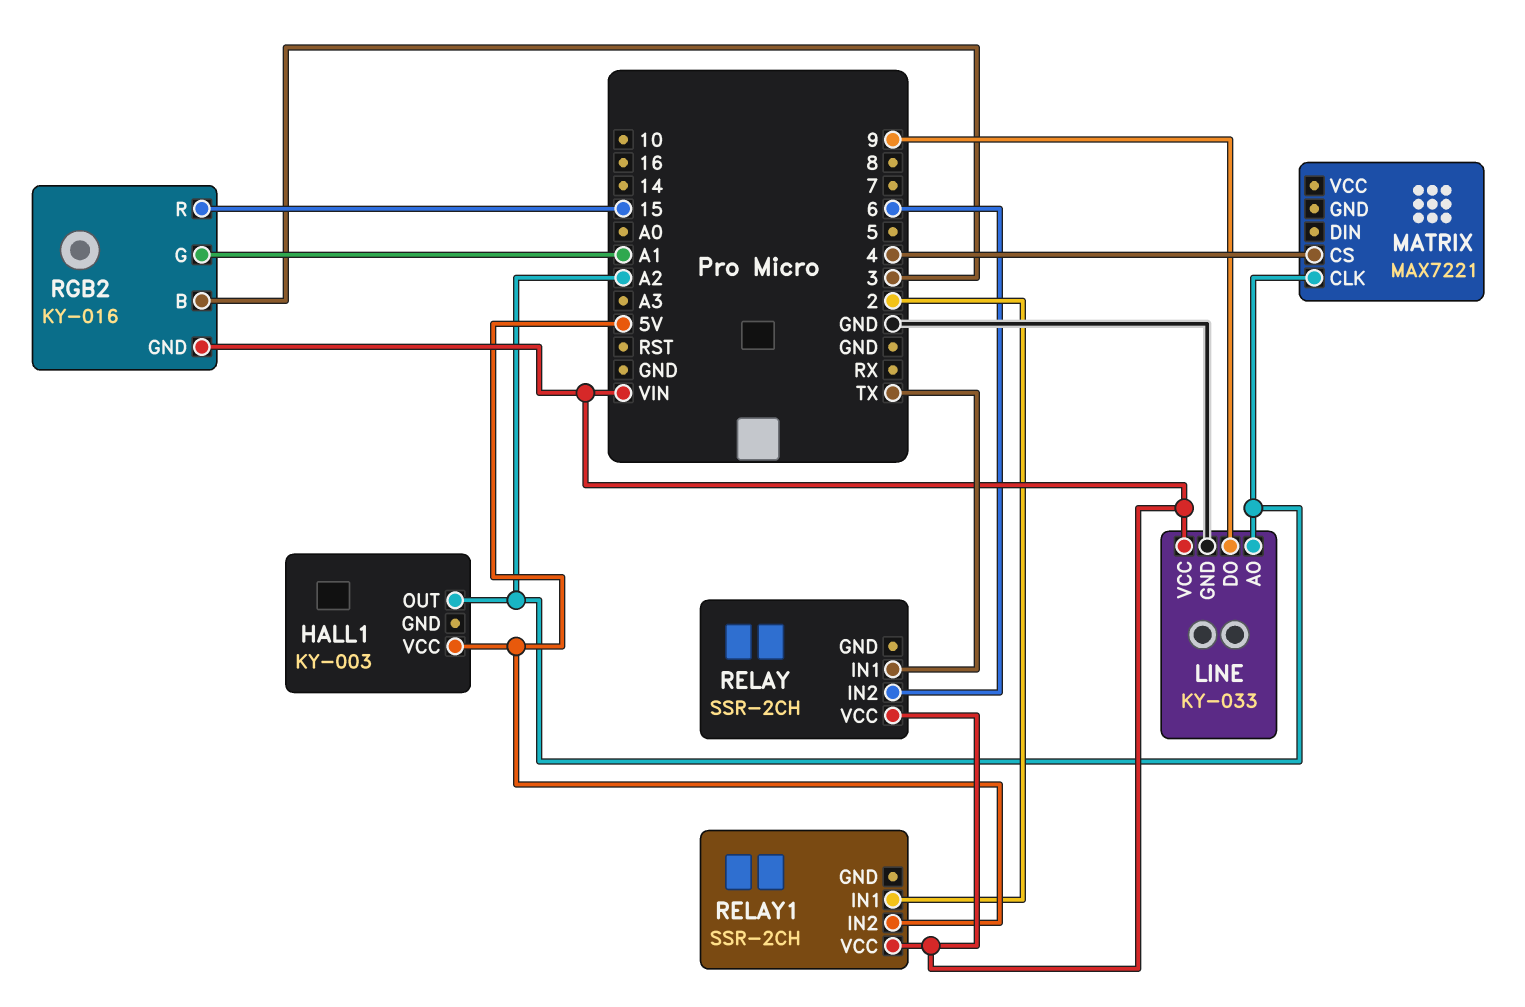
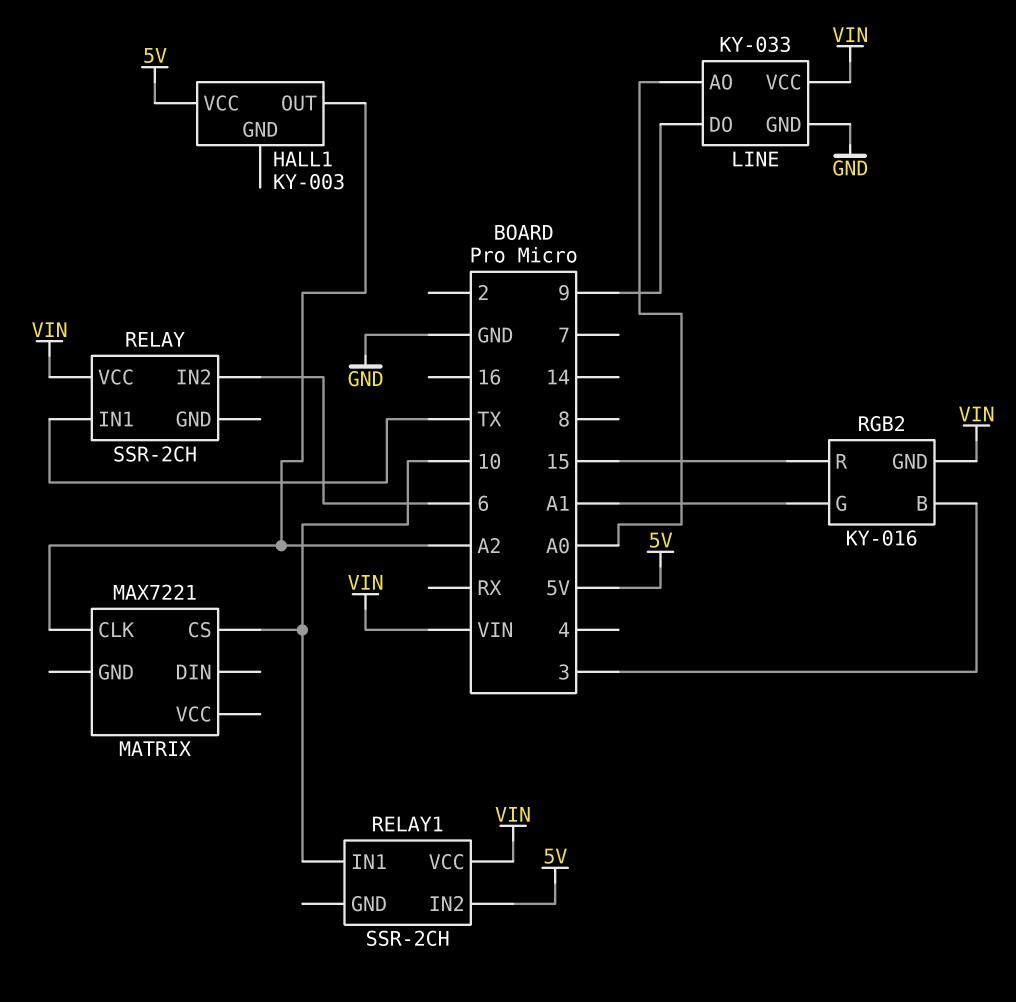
LINE pin AO: A2 -> A0
MATRIX pin CS: 4 -> 10
RELAY1 pin IN1: 2 -> 10

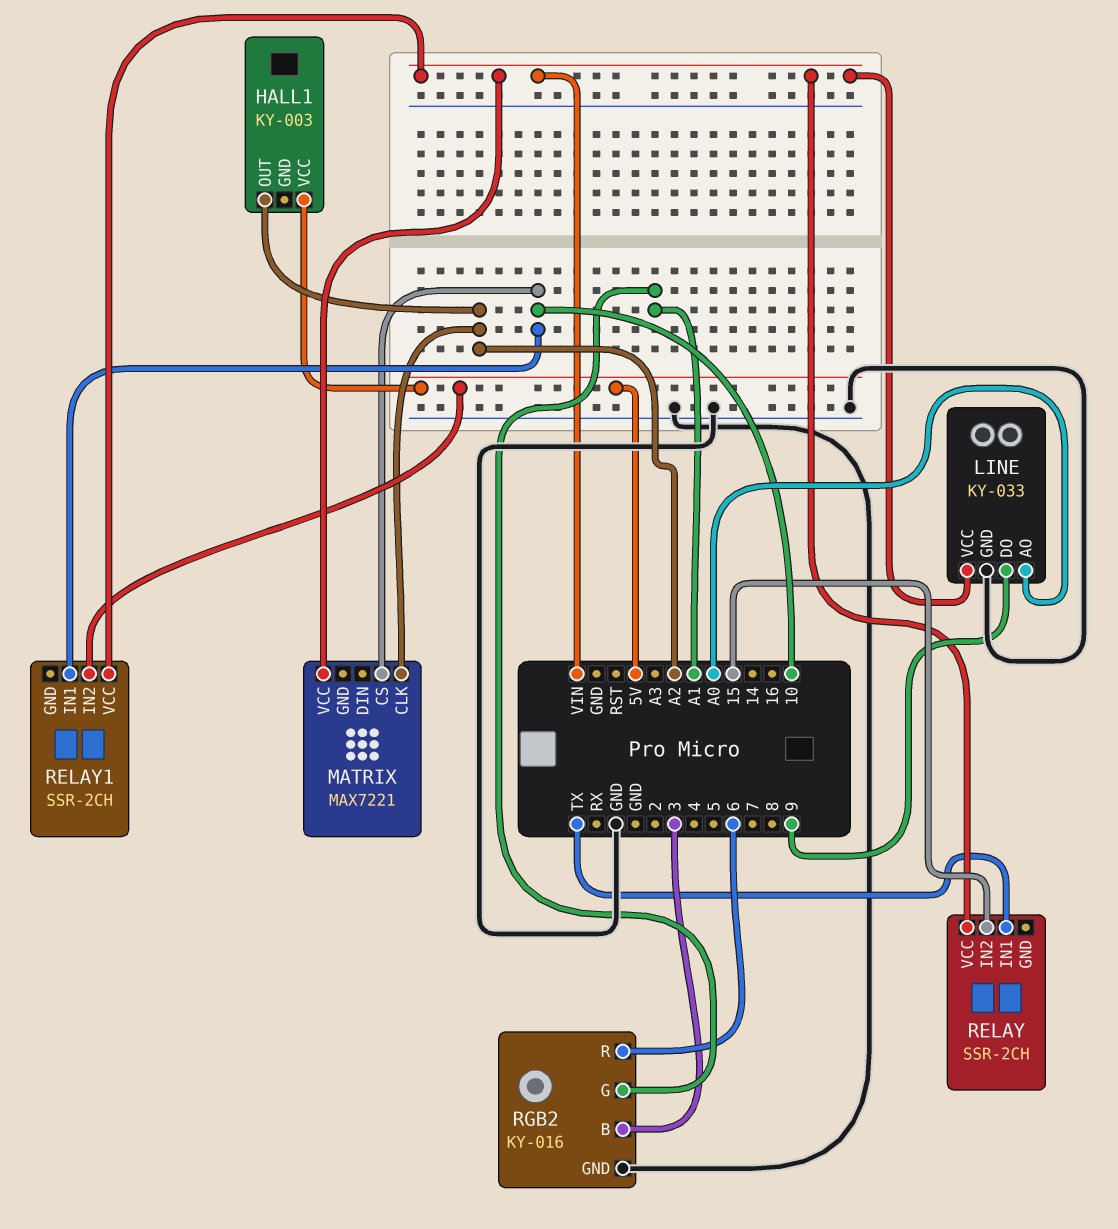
MATRIX pin VCC: none -> VIN
RELAY pin IN2: 6 -> 15
RGB2 pin GND: VIN -> GND
RGB2 pin R: 15 -> 6

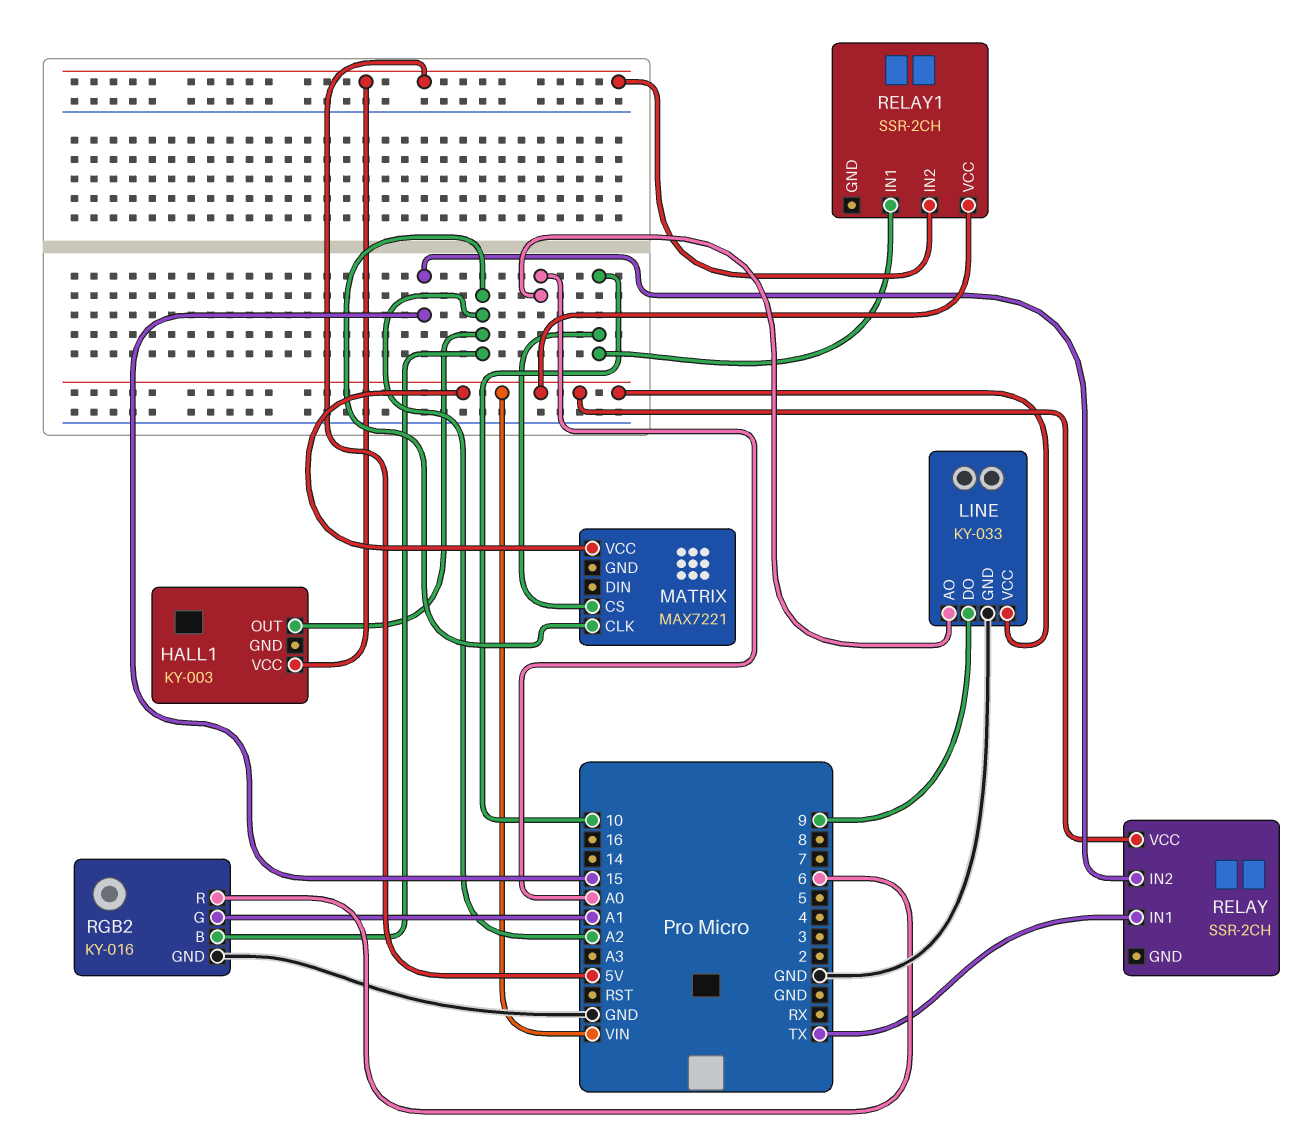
RGB2 pin B: 3 -> A2

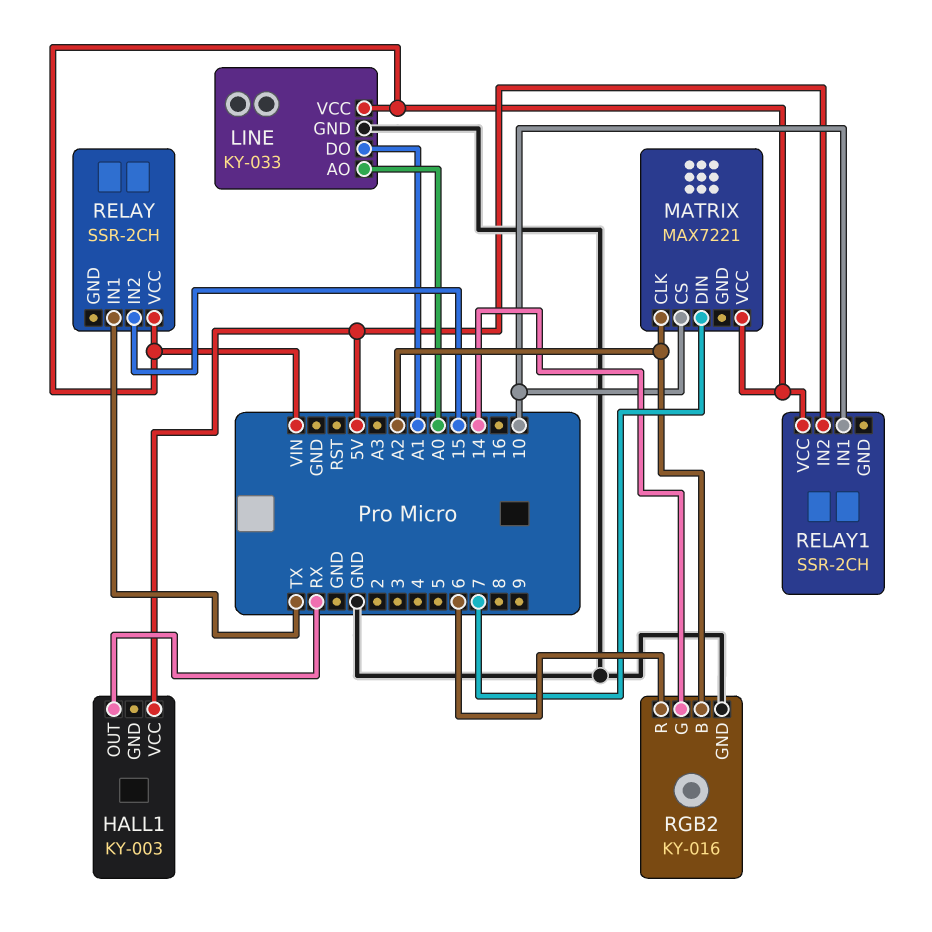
HALL1 pin OUT: A2 -> RX
LINE pin DO: 9 -> A1
MATRIX pin DIN: none -> 7
RGB2 pin G: A1 -> 14

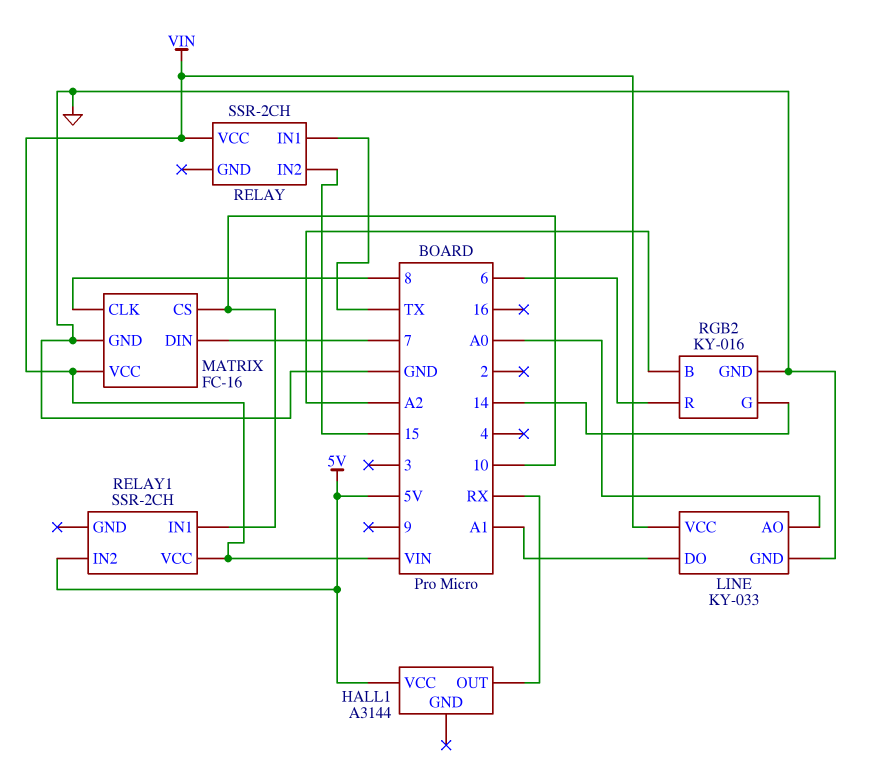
HALL1: KY-003 -> A3144
MATRIX: MAX7221 -> FC-16
MATRIX pin CLK: A2 -> 8
MATRIX pin GND: none -> GND

